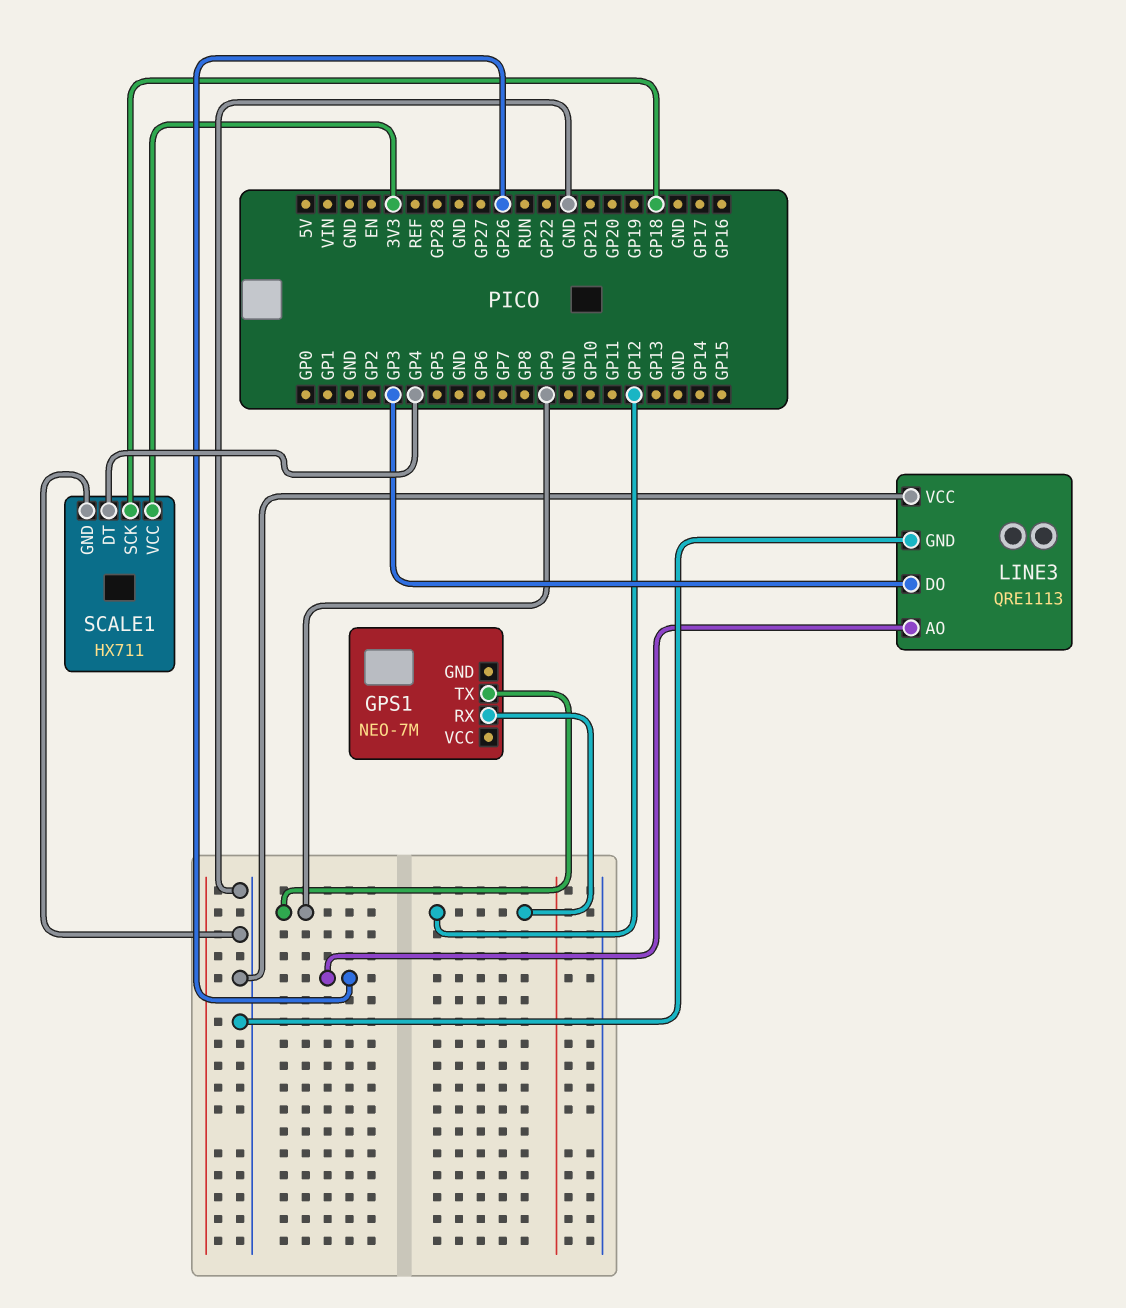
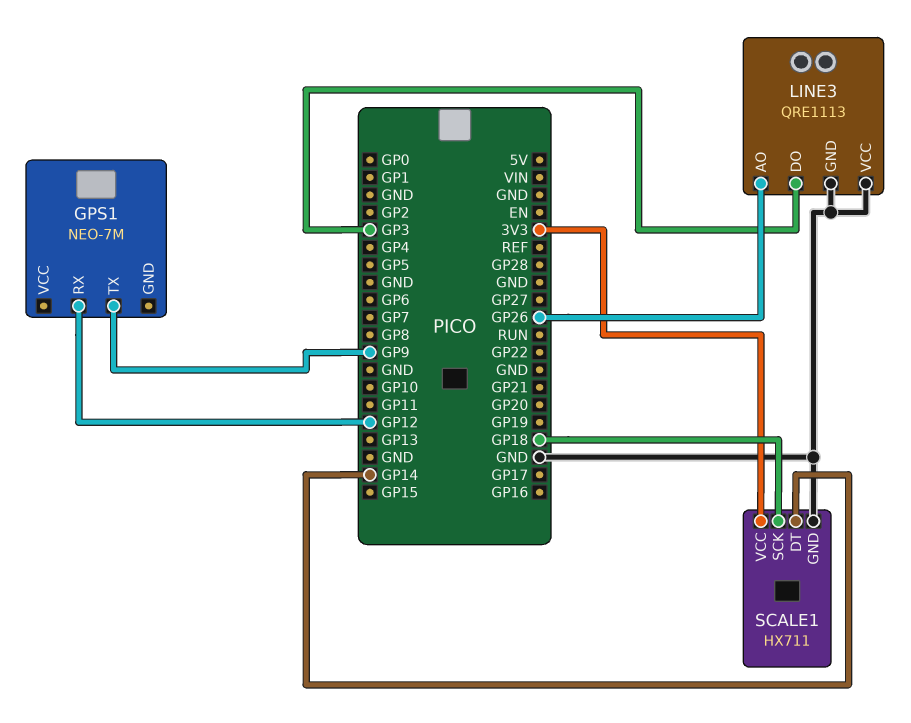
SCALE1 pin DT: GP4 -> GP14

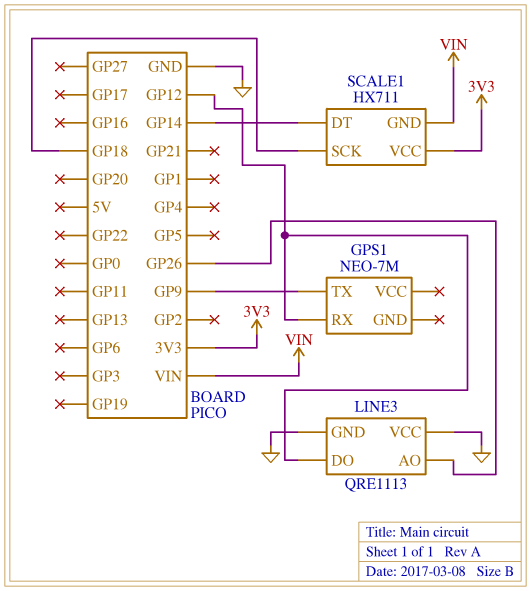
LINE3 pin DO: GP3 -> GP12
SCALE1 pin GND: GND -> VIN

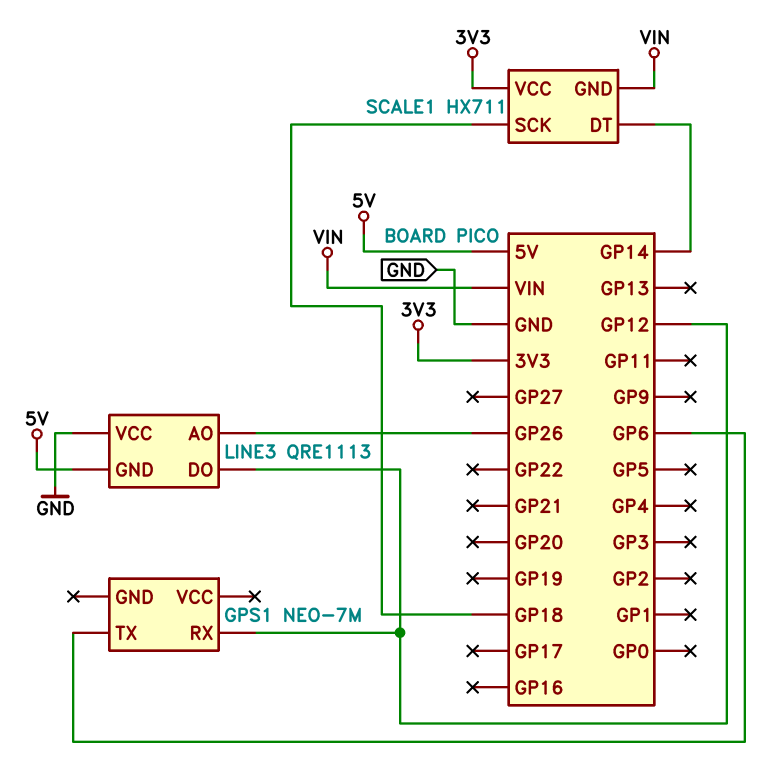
GPS1 pin TX: GP9 -> GP6
LINE3 pin GND: GND -> 5V

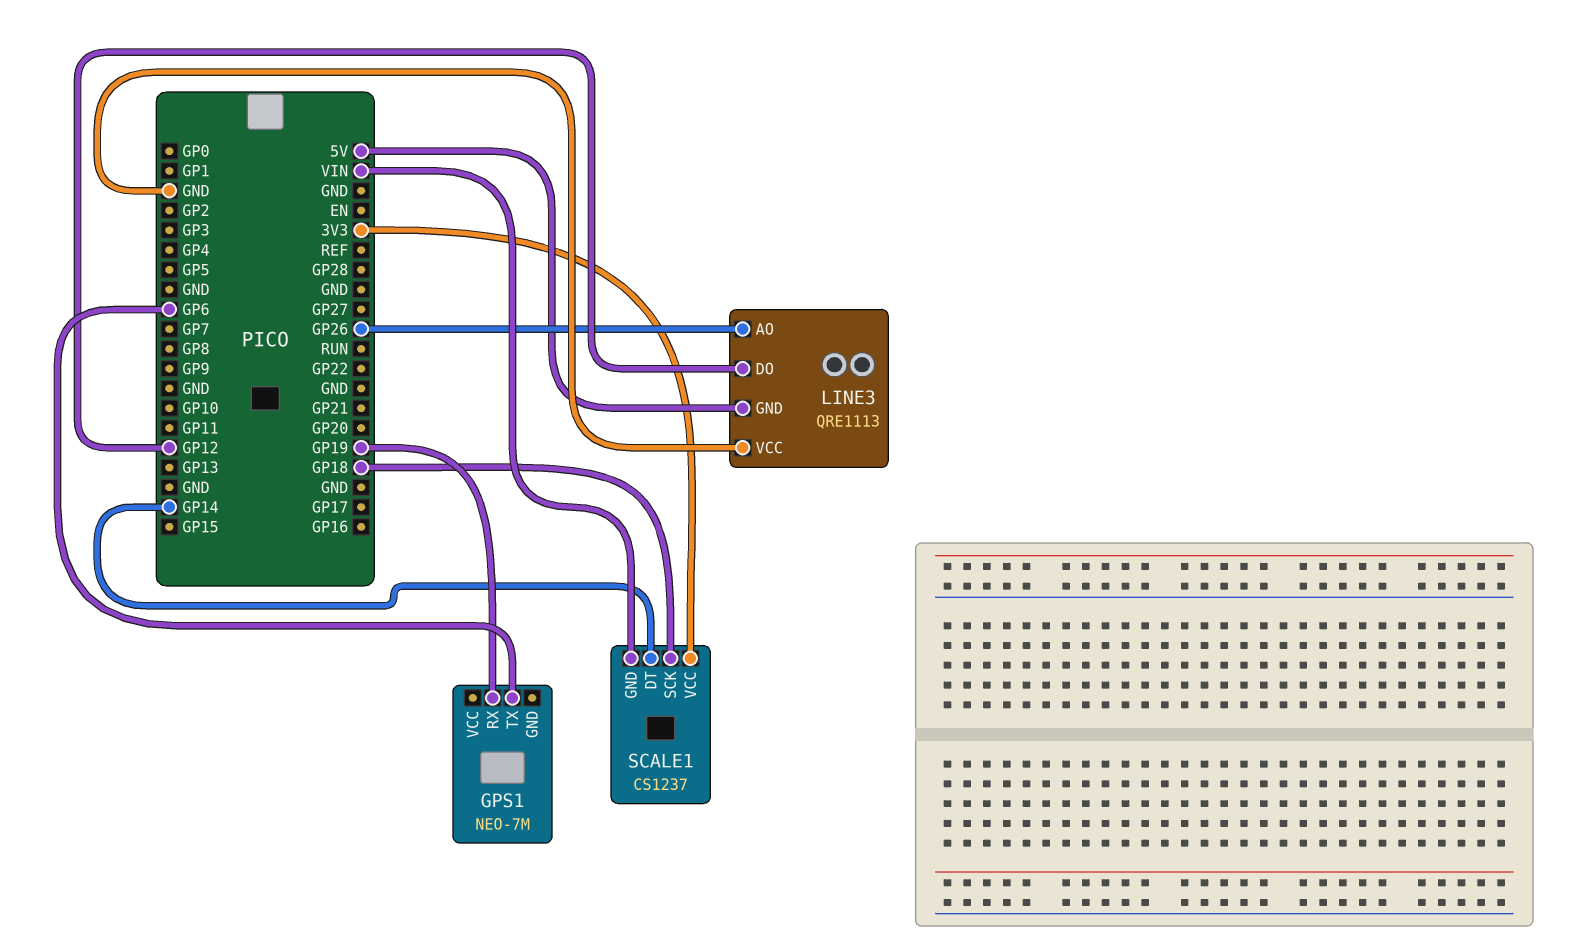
GPS1 pin RX: GP12 -> GP19
SCALE1: HX711 -> CS1237

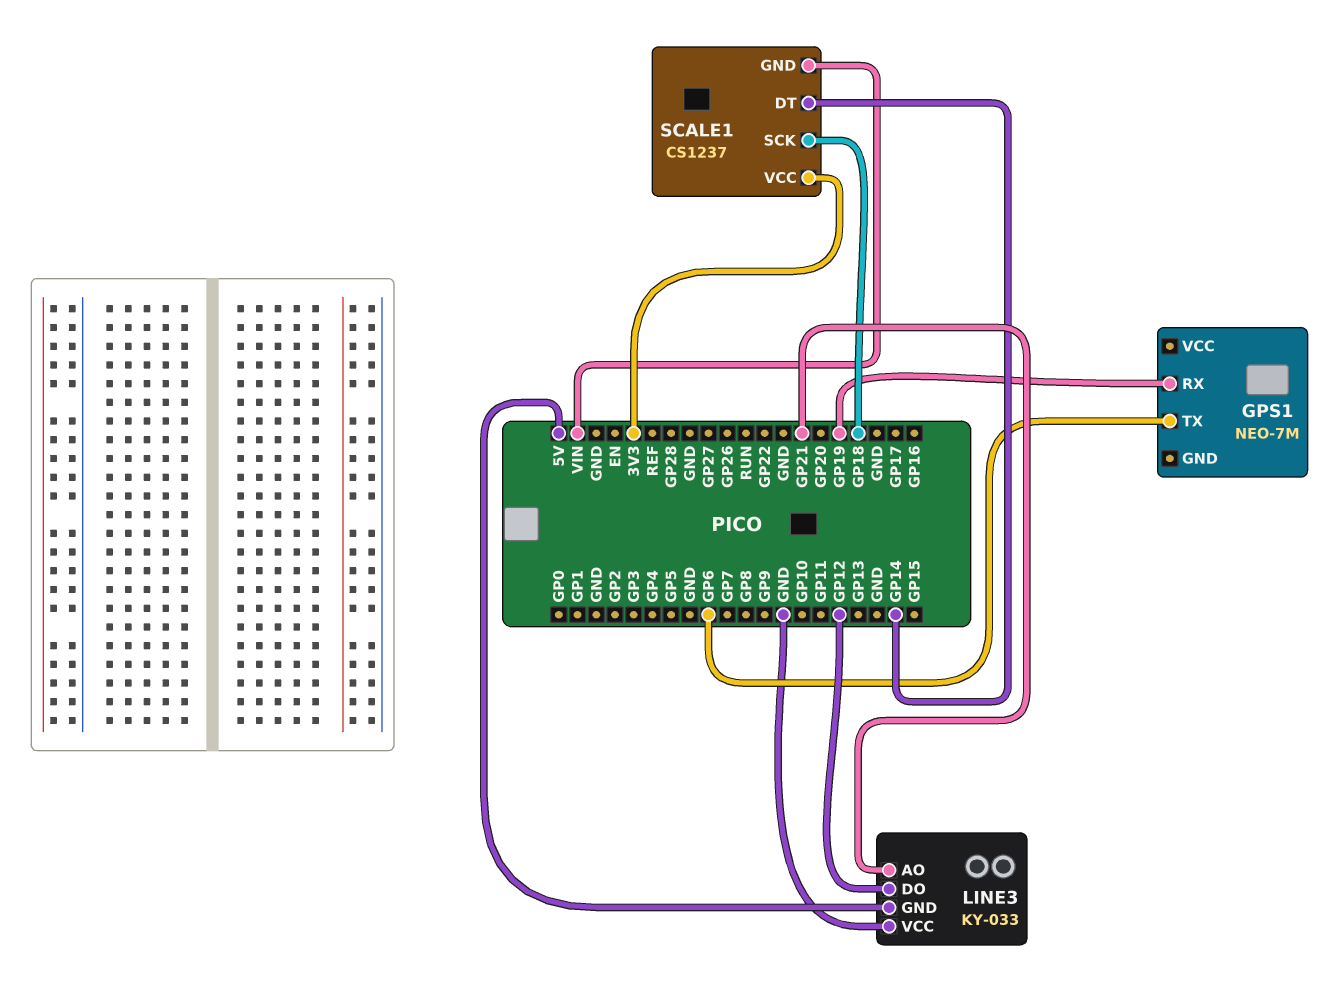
LINE3: QRE1113 -> KY-033
LINE3 pin AO: GP26 -> GP21

